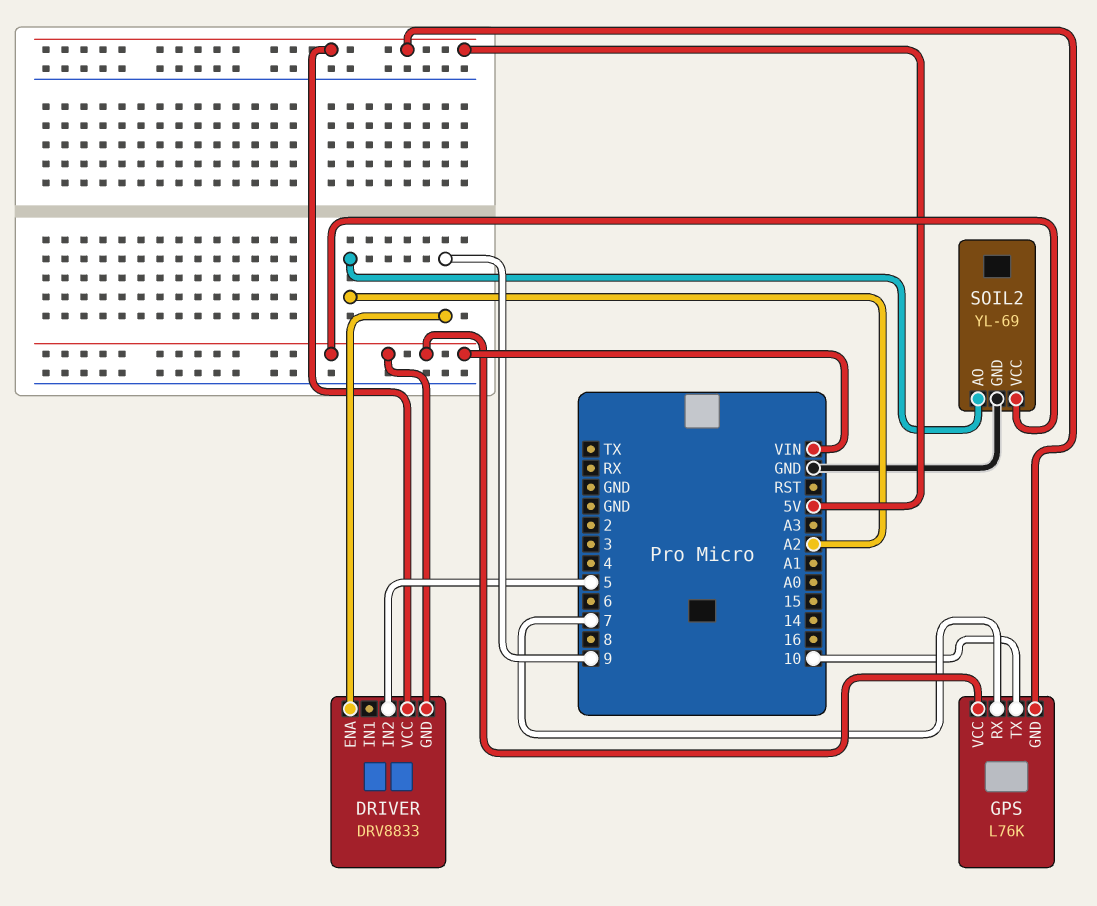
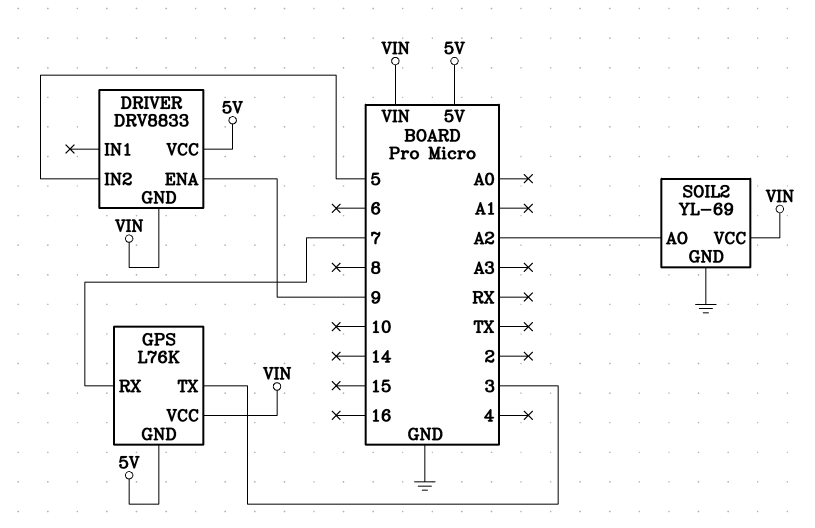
GPS pin TX: 10 -> 3

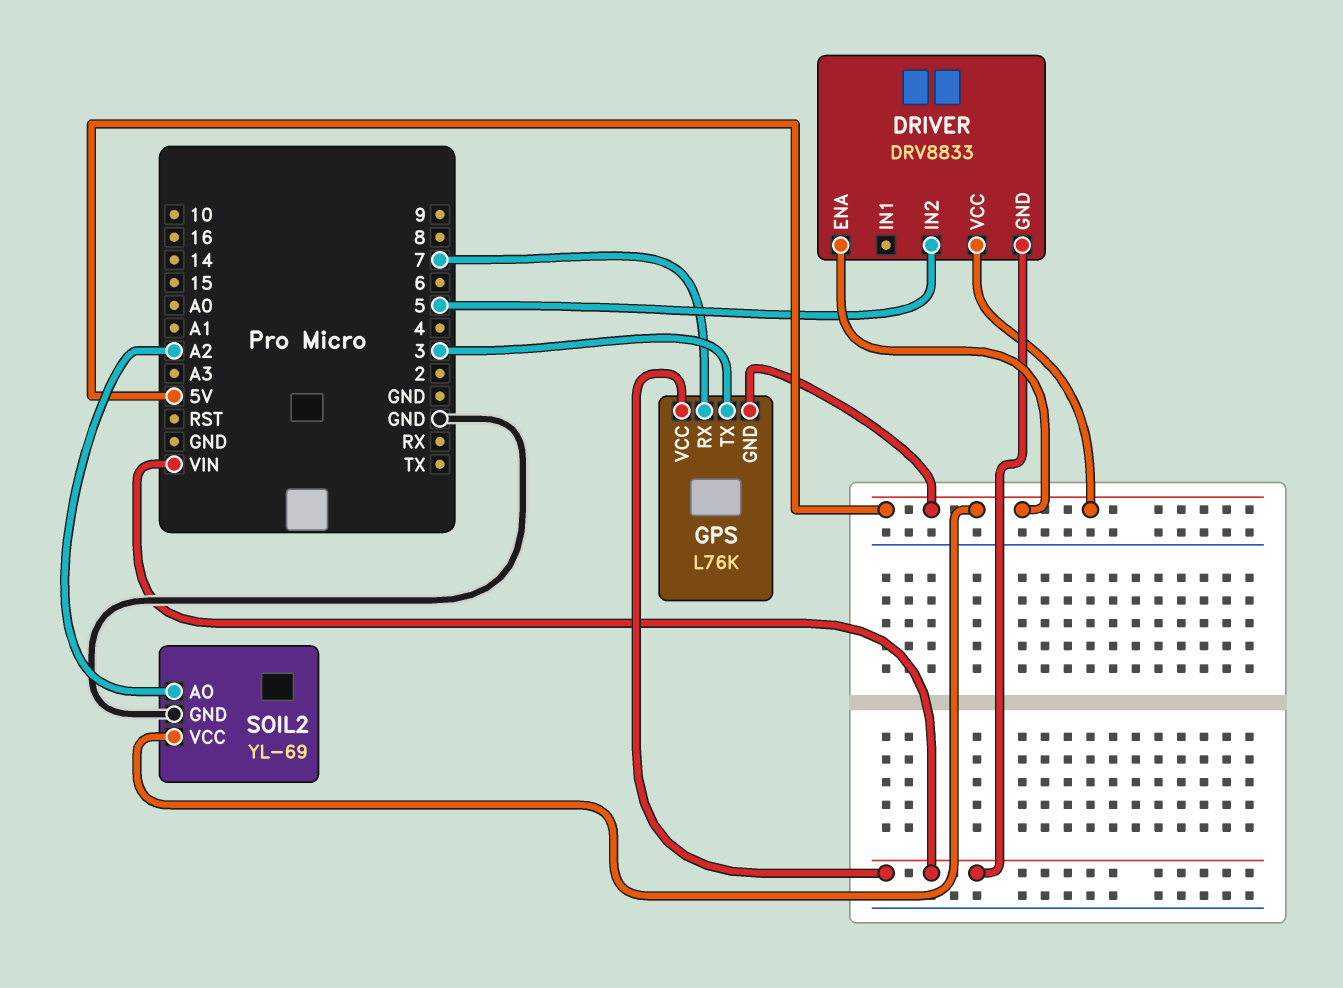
DRIVER pin ENA: 9 -> 5V
SOIL2 pin VCC: VIN -> 5V

